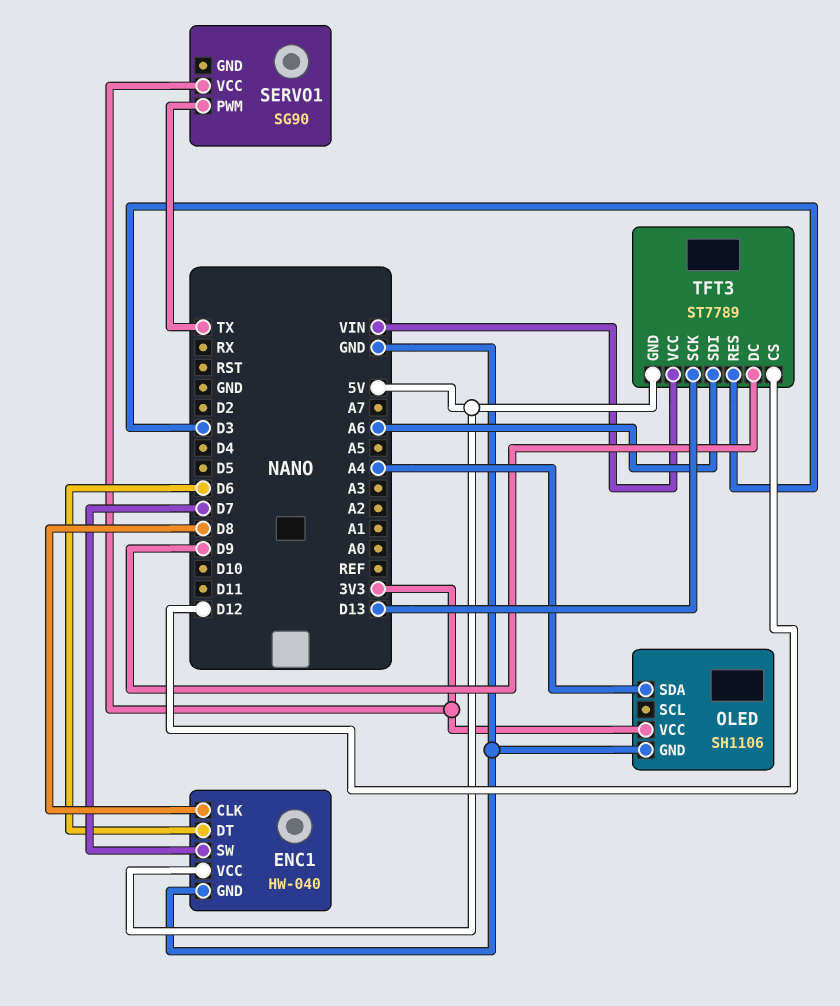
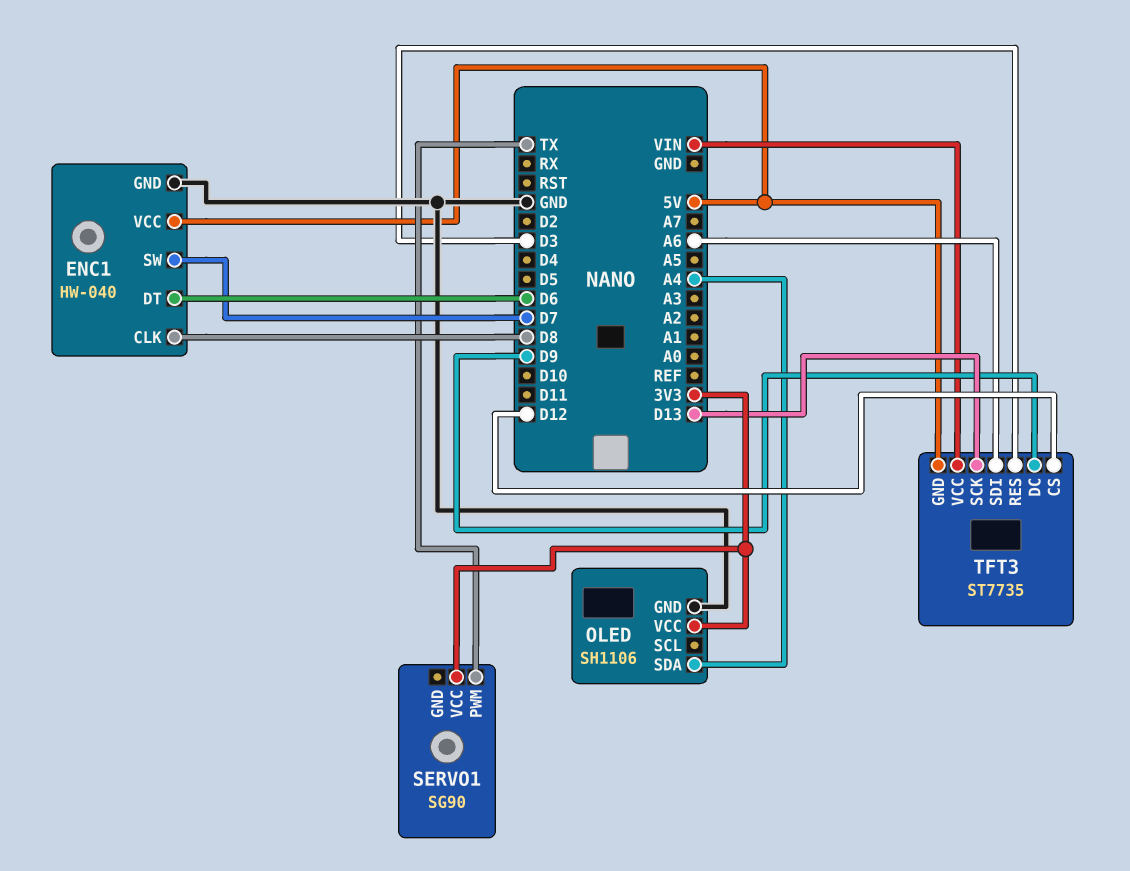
TFT3: ST7789 -> ST7735

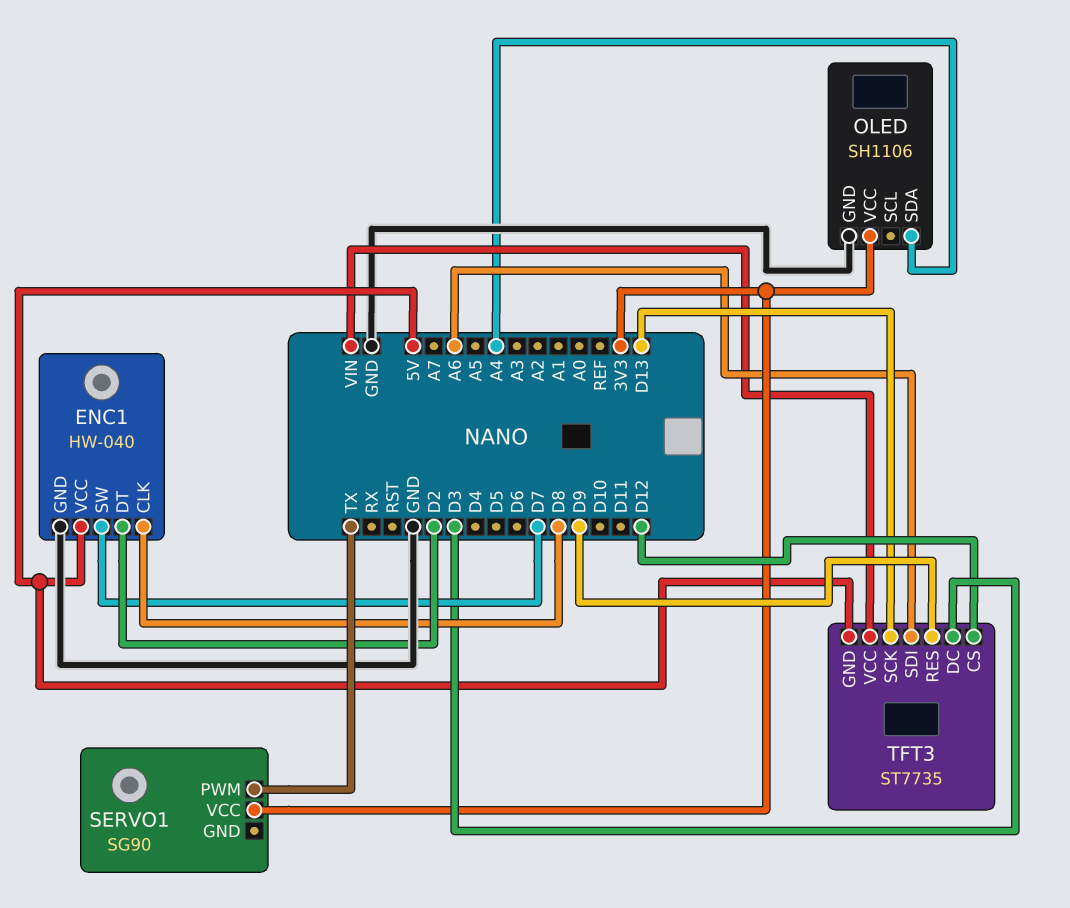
ENC1 pin DT: D6 -> D2
TFT3 pin DC: D9 -> D3
TFT3 pin RES: D3 -> D9

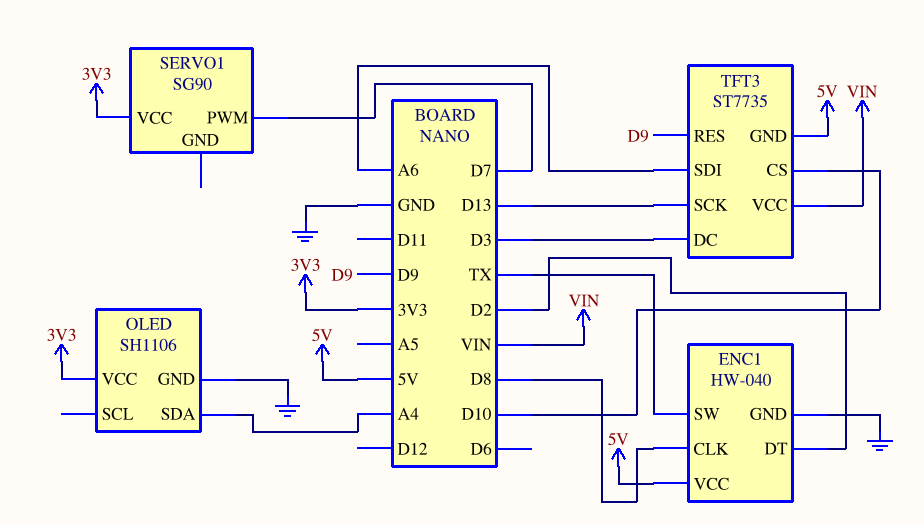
ENC1 pin SW: D7 -> TX
SERVO1 pin PWM: TX -> D7
TFT3 pin CS: D12 -> D10

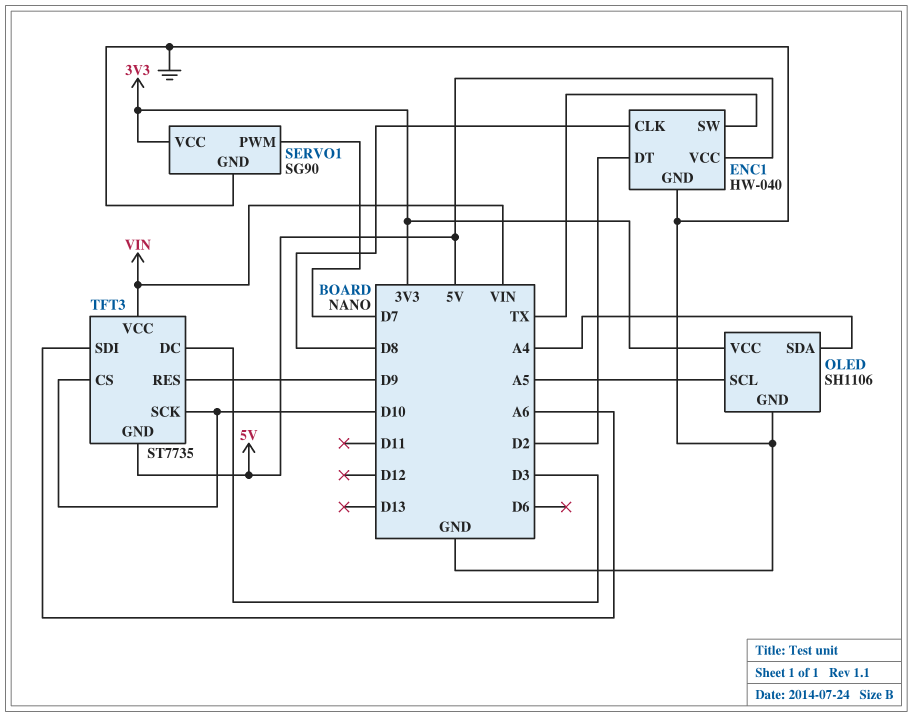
OLED pin SCL: none -> A5
SERVO1 pin GND: none -> GND
TFT3 pin SCK: D13 -> D10

